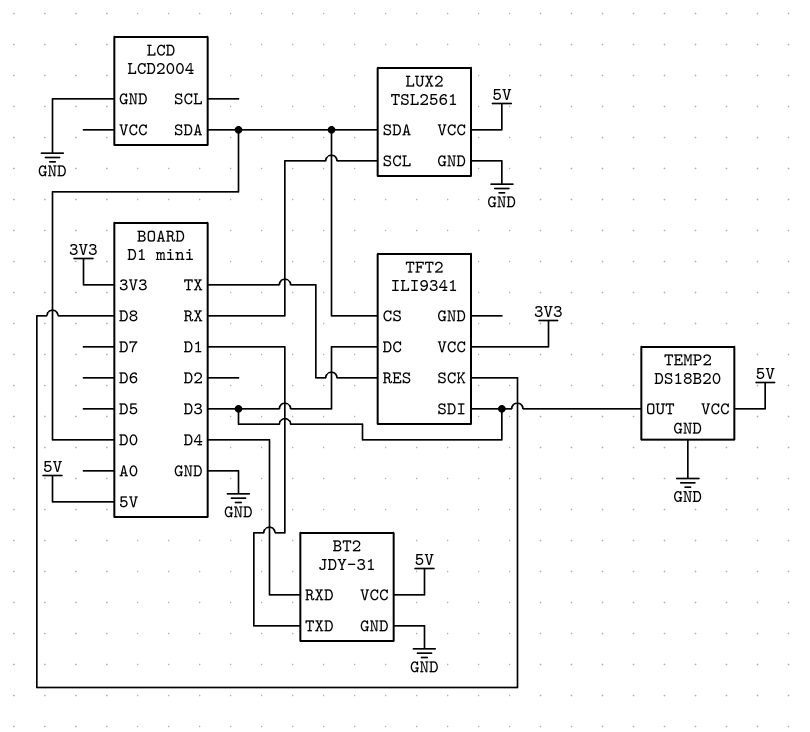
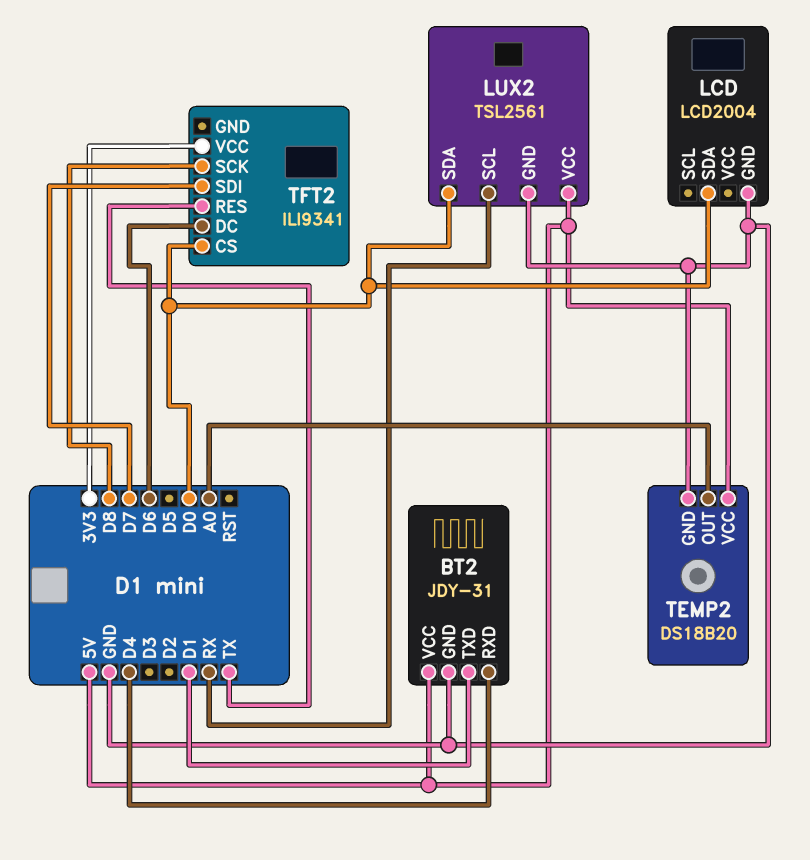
TEMP2 pin OUT: D3 -> A0
TFT2 pin DC: D3 -> D6
TFT2 pin SDI: D3 -> D7

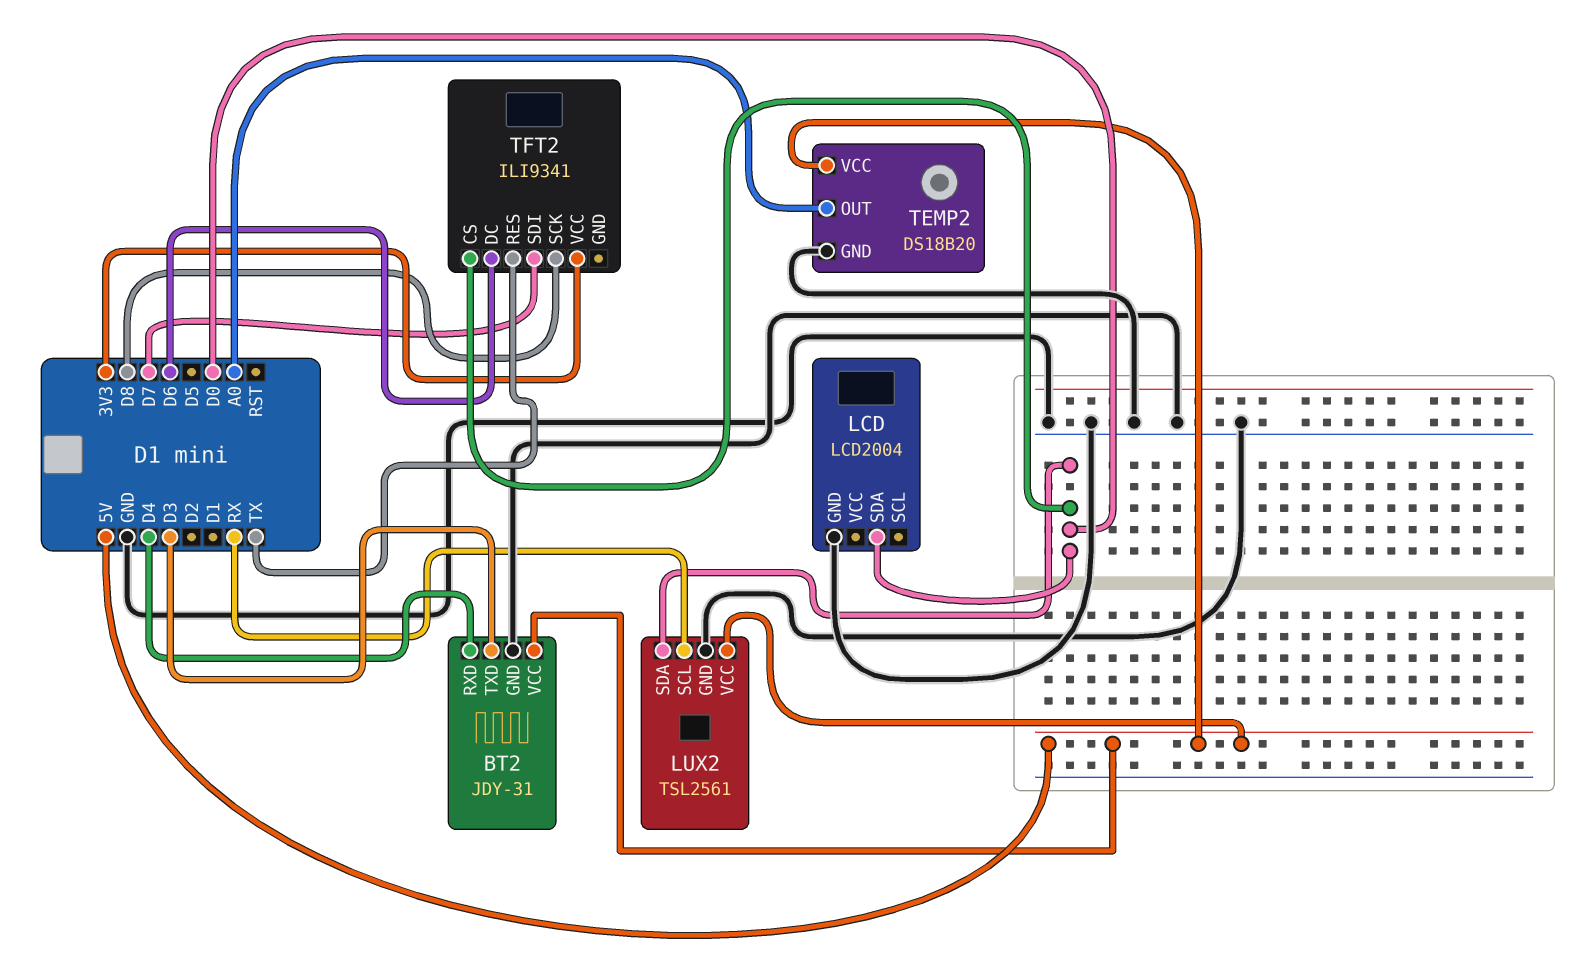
BT2 pin TXD: D1 -> D3

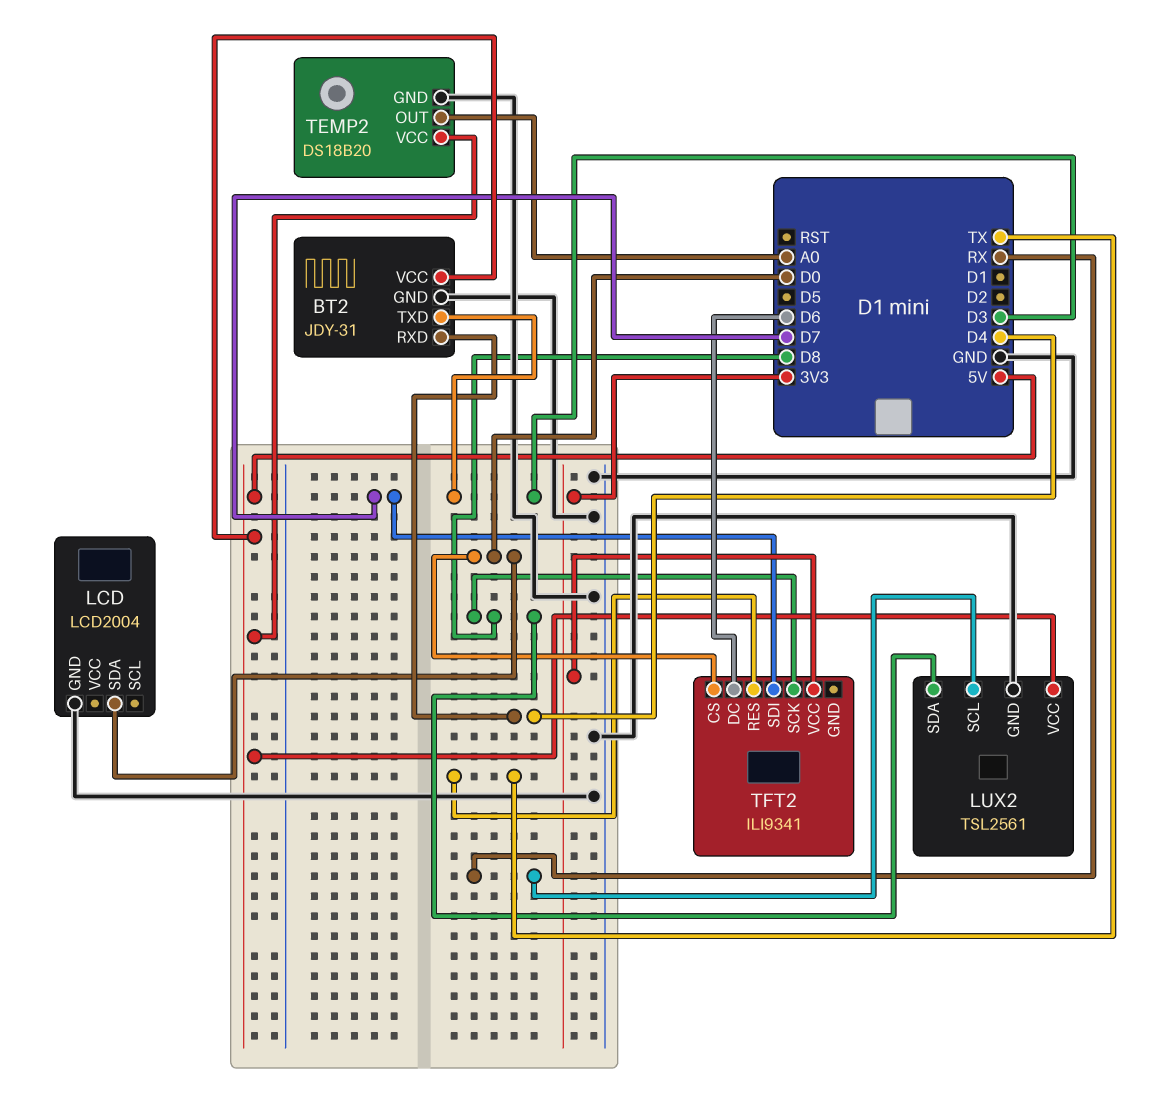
LUX2 pin SDA: D0 -> D8

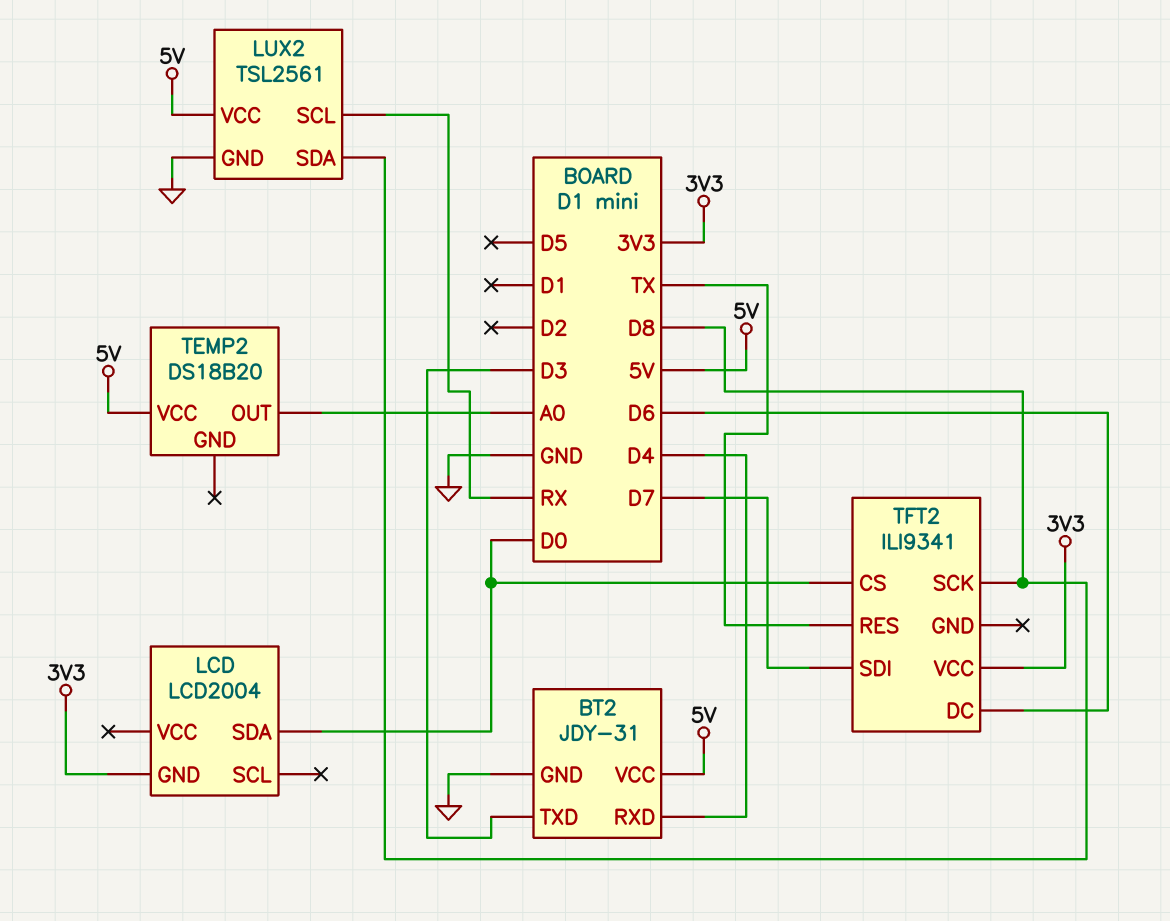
LCD pin GND: GND -> 3V3
TEMP2 pin GND: GND -> none

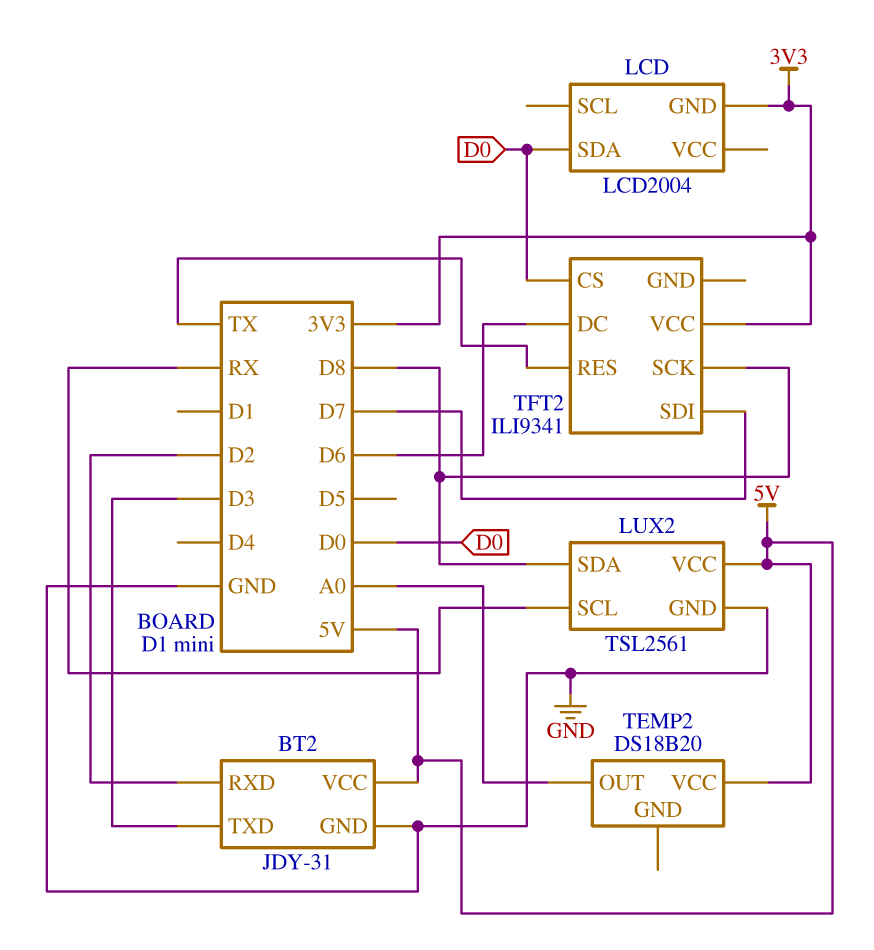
BT2 pin RXD: D4 -> D2

